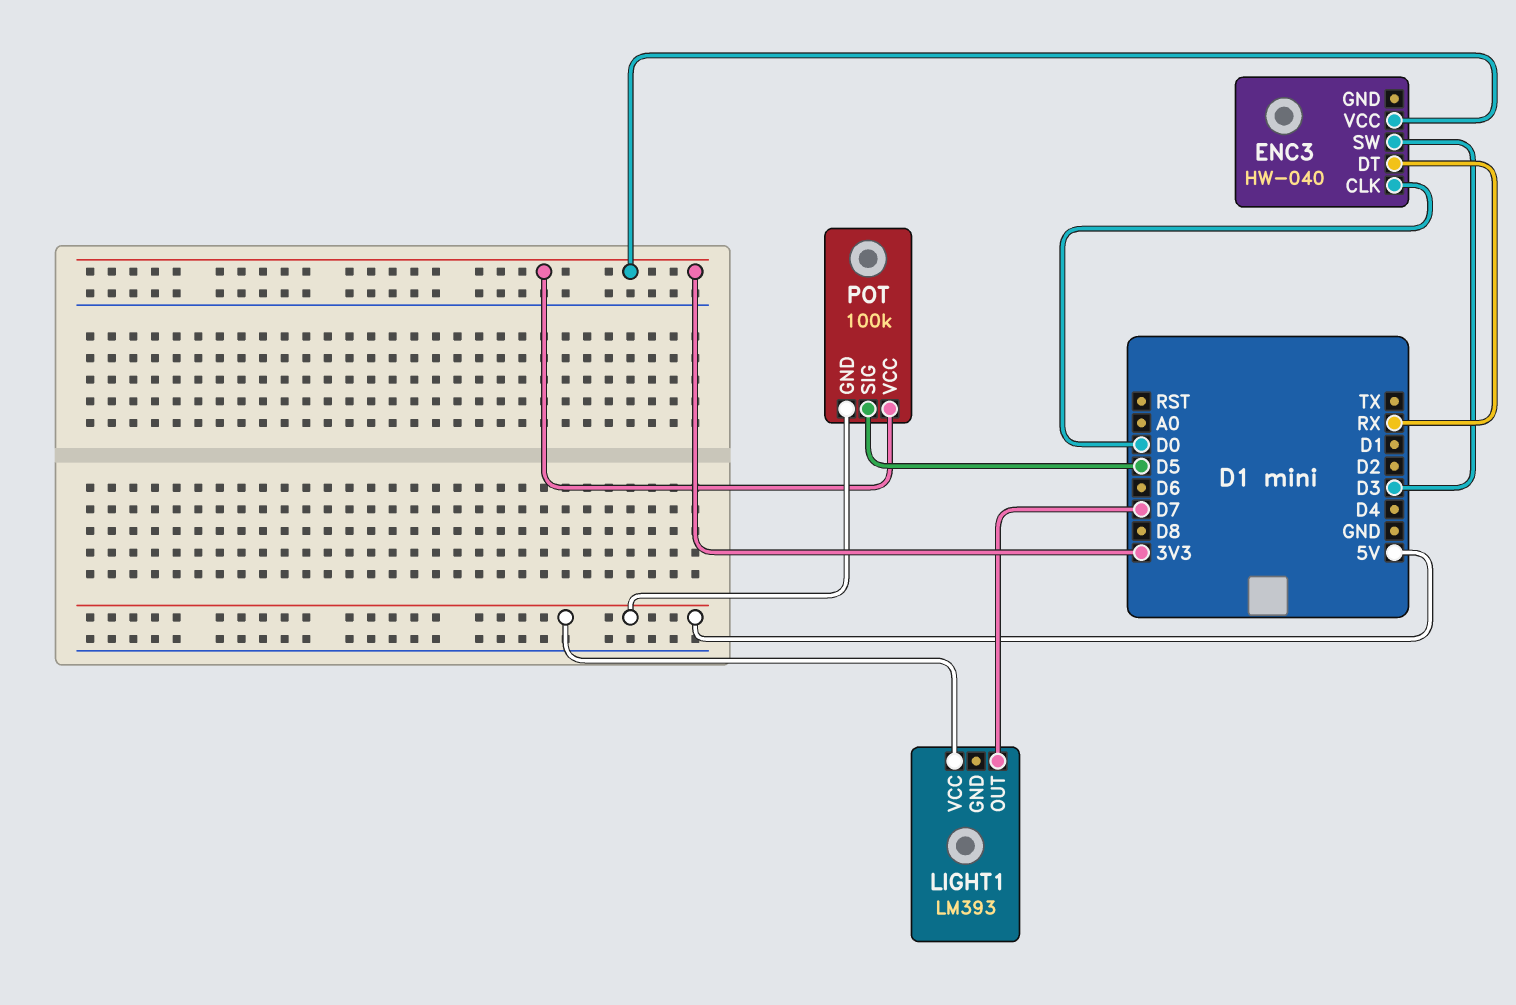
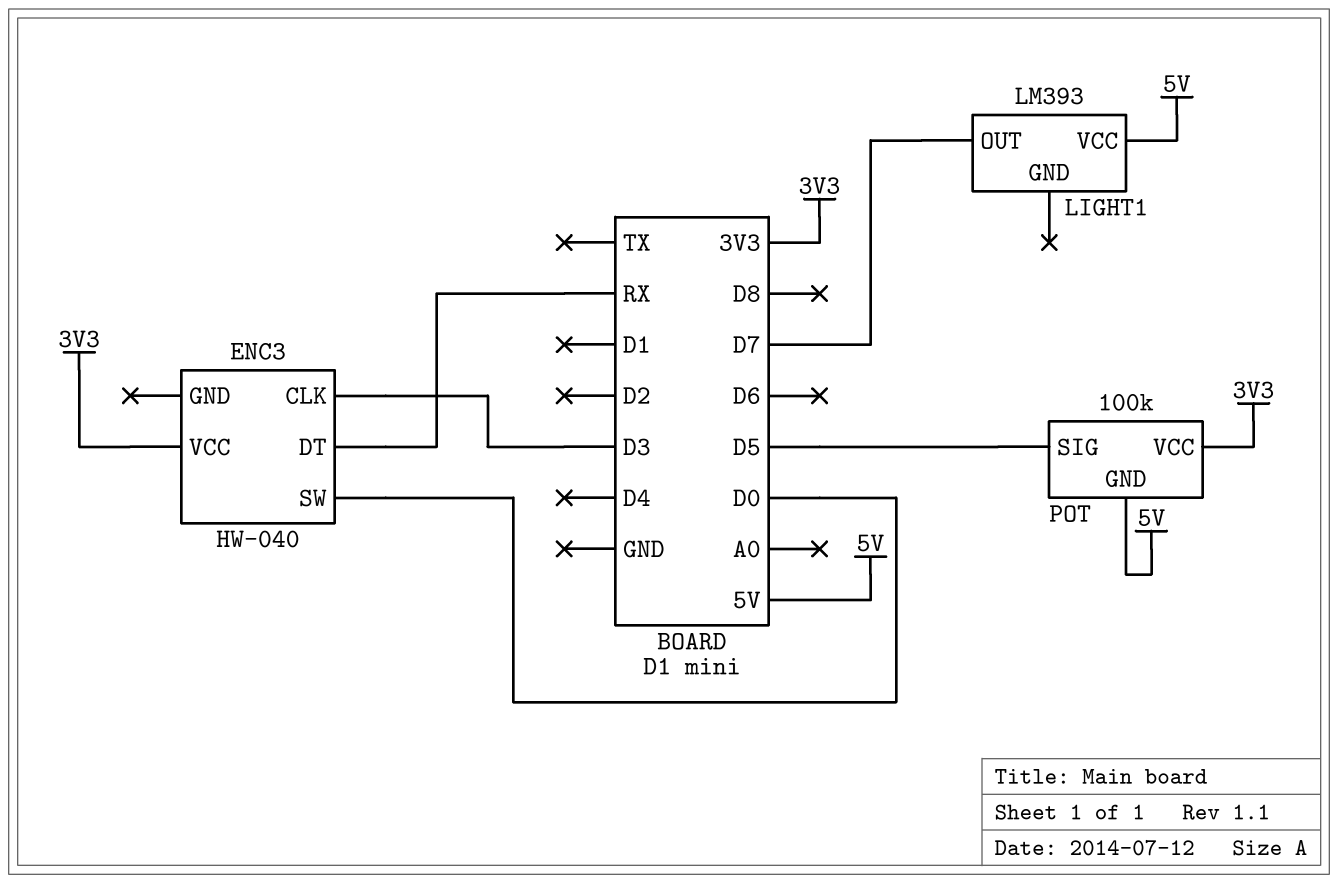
ENC3 pin CLK: D0 -> D3
ENC3 pin SW: D3 -> D0

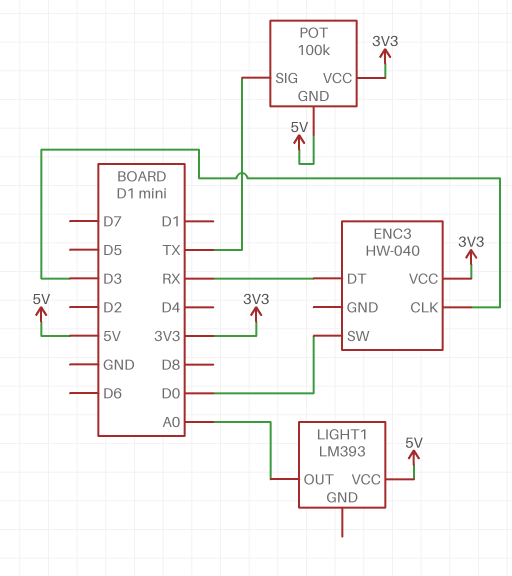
LIGHT1 pin OUT: D7 -> A0
POT pin SIG: D5 -> TX

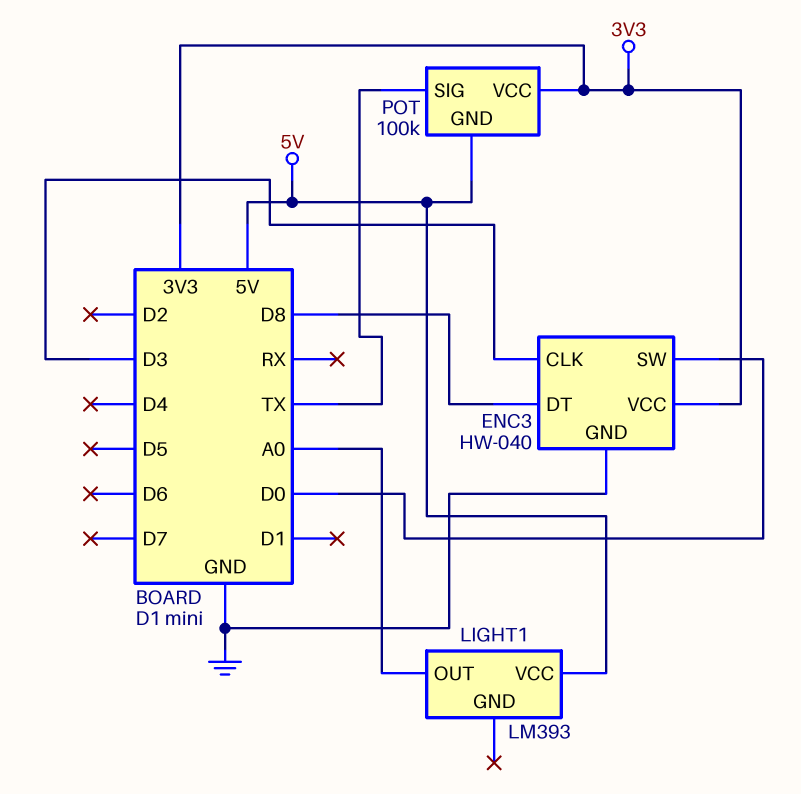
ENC3 pin DT: RX -> D8
ENC3 pin GND: none -> GND

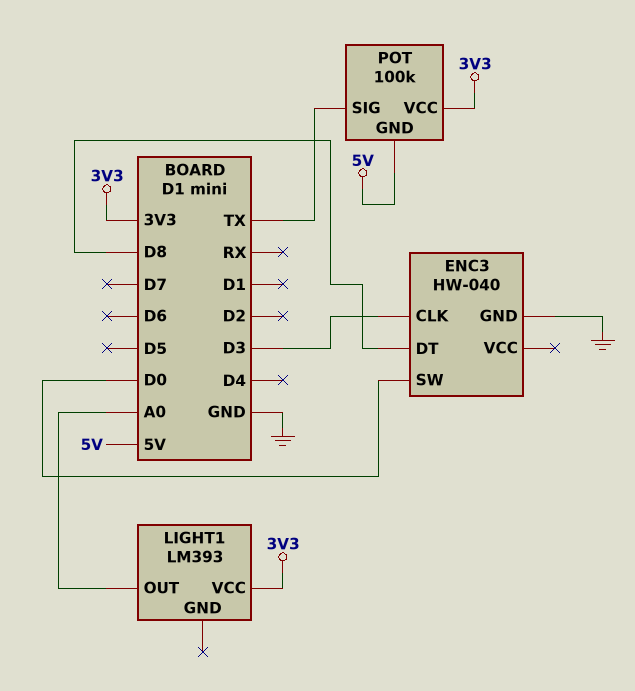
ENC3 pin VCC: 3V3 -> none
LIGHT1 pin VCC: 5V -> 3V3

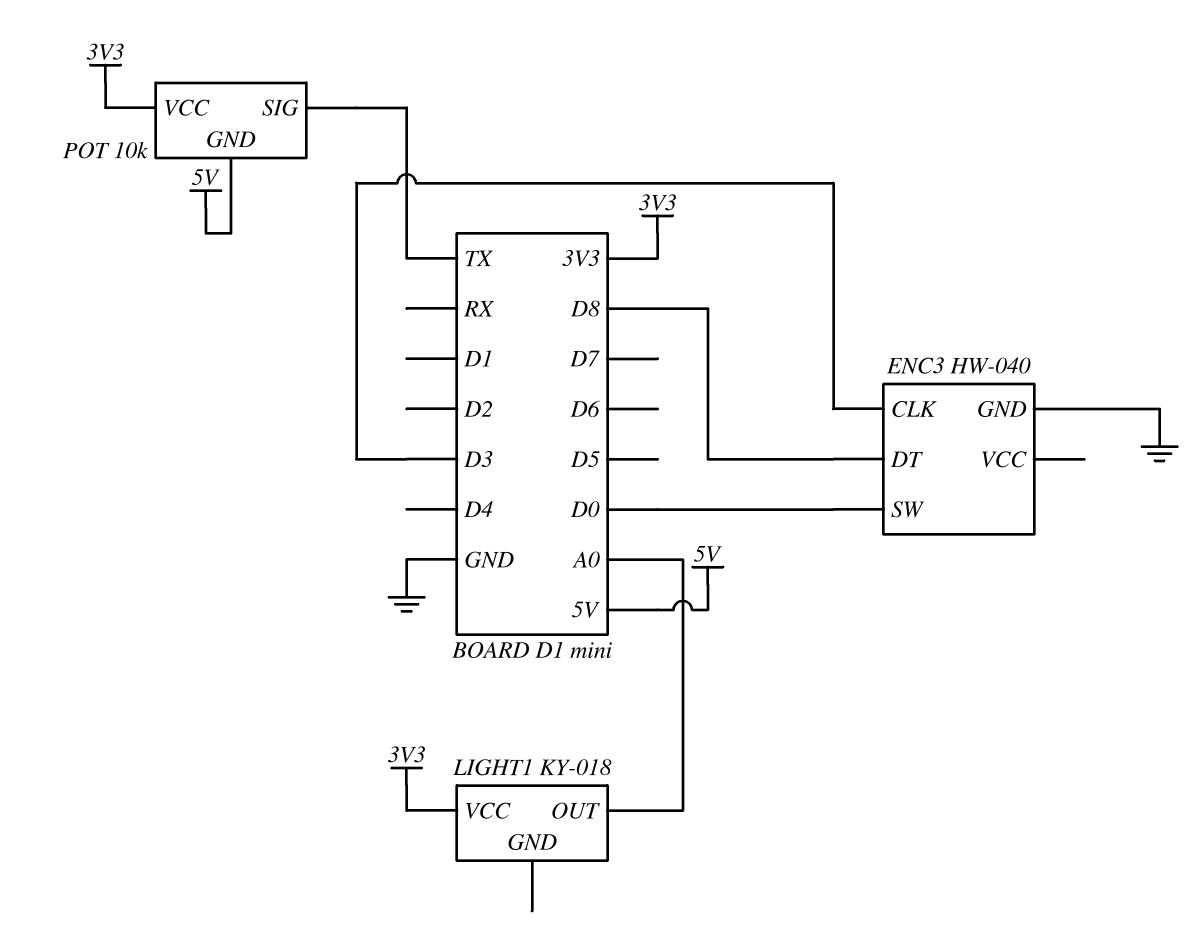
LIGHT1: LM393 -> KY-018
POT: 100k -> 10k

